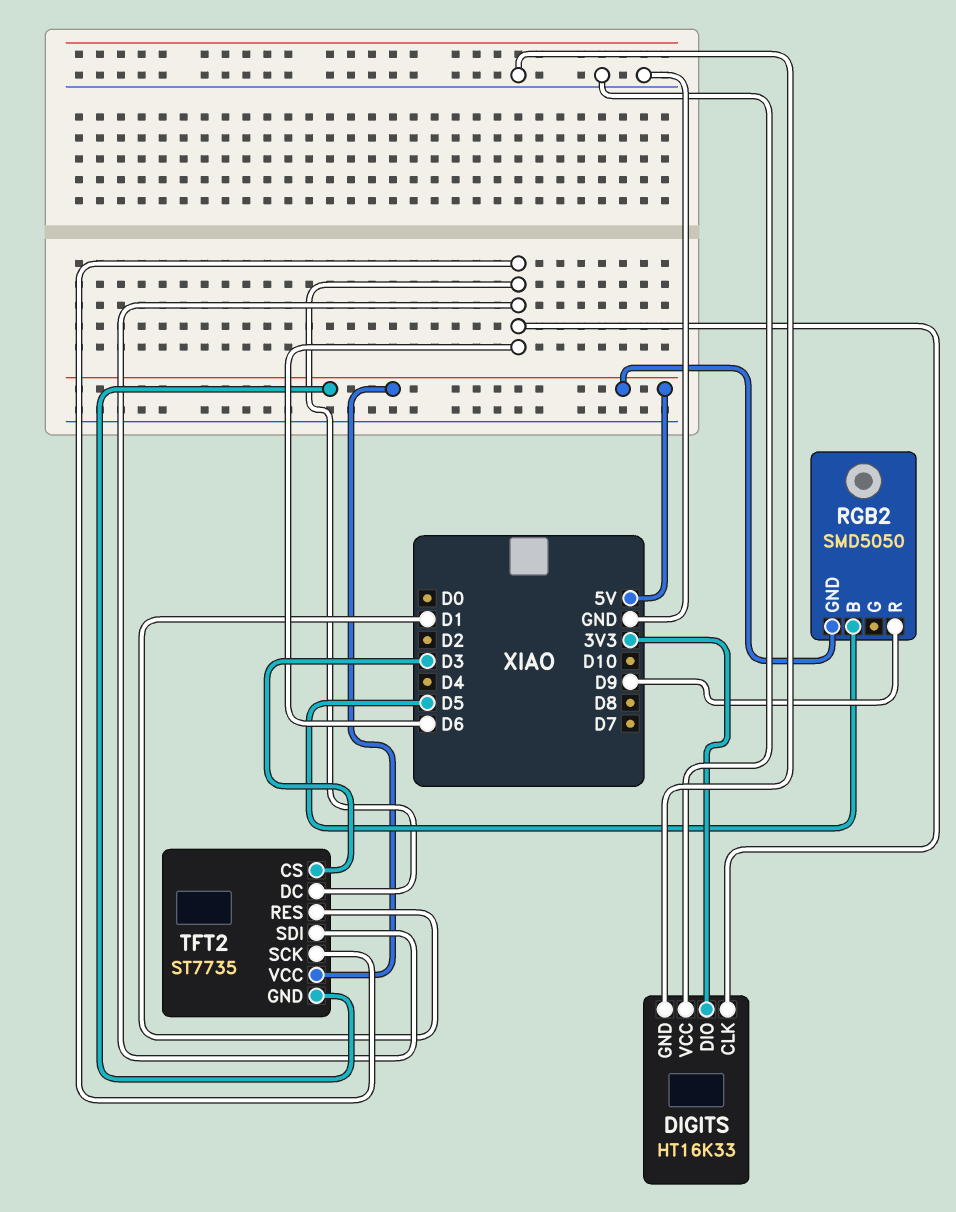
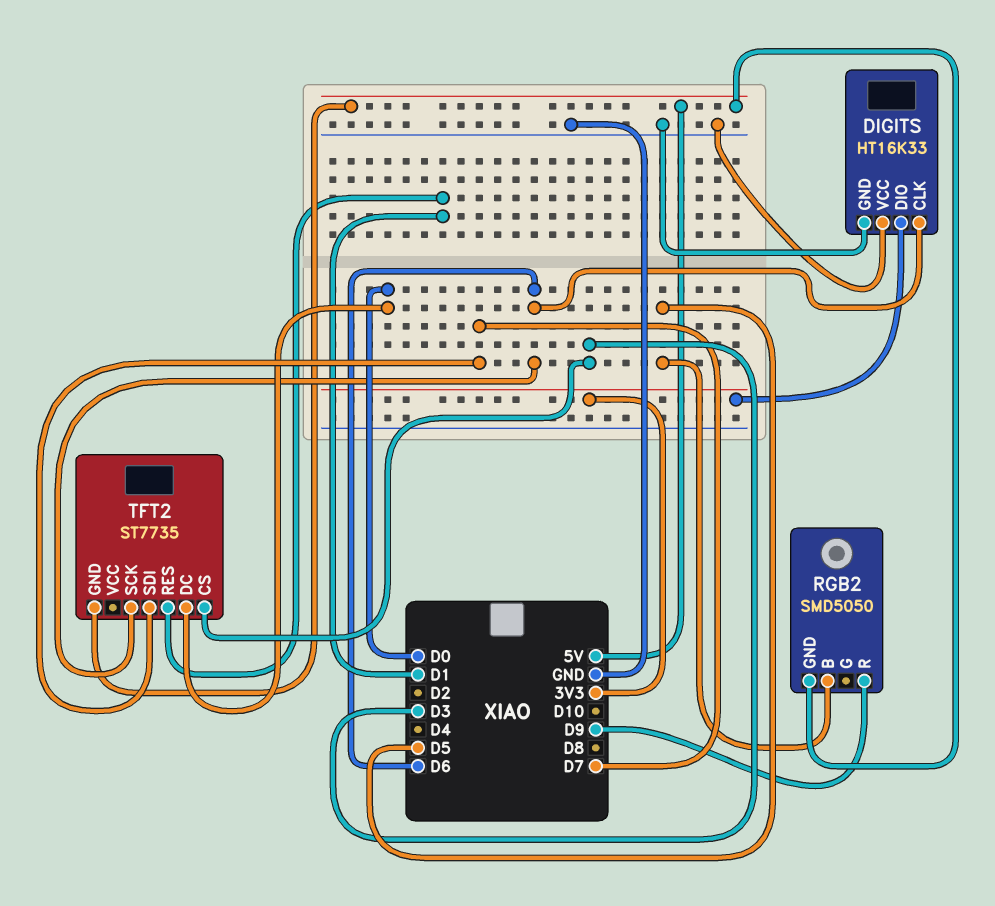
TFT2 pin DC: D6 -> D0
TFT2 pin SDI: D6 -> D7
TFT2 pin VCC: 5V -> none

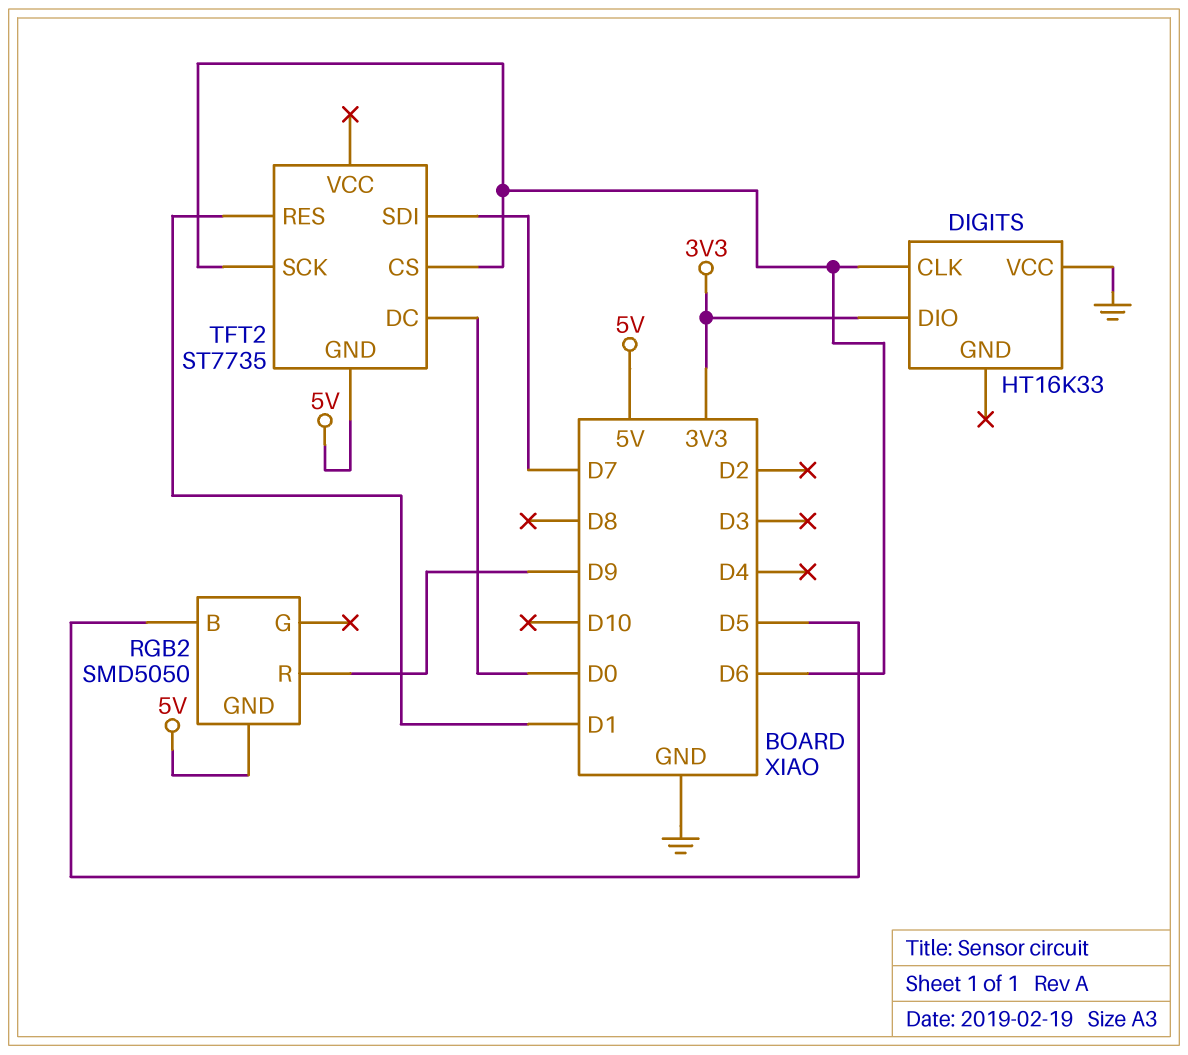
DIGITS pin GND: GND -> none
TFT2 pin CS: D3 -> D6

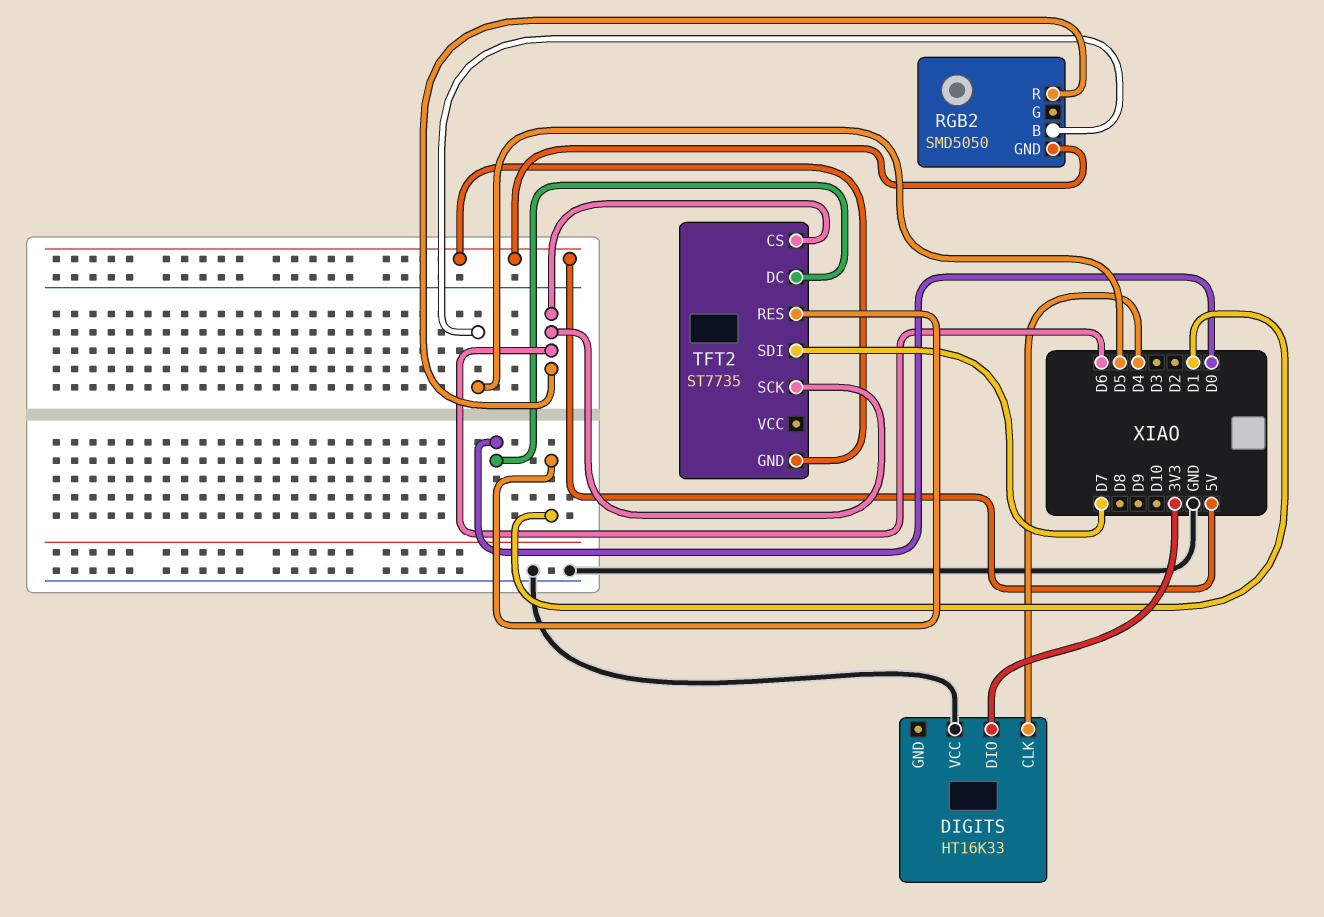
DIGITS pin CLK: D6 -> D4
RGB2 pin R: D9 -> D6

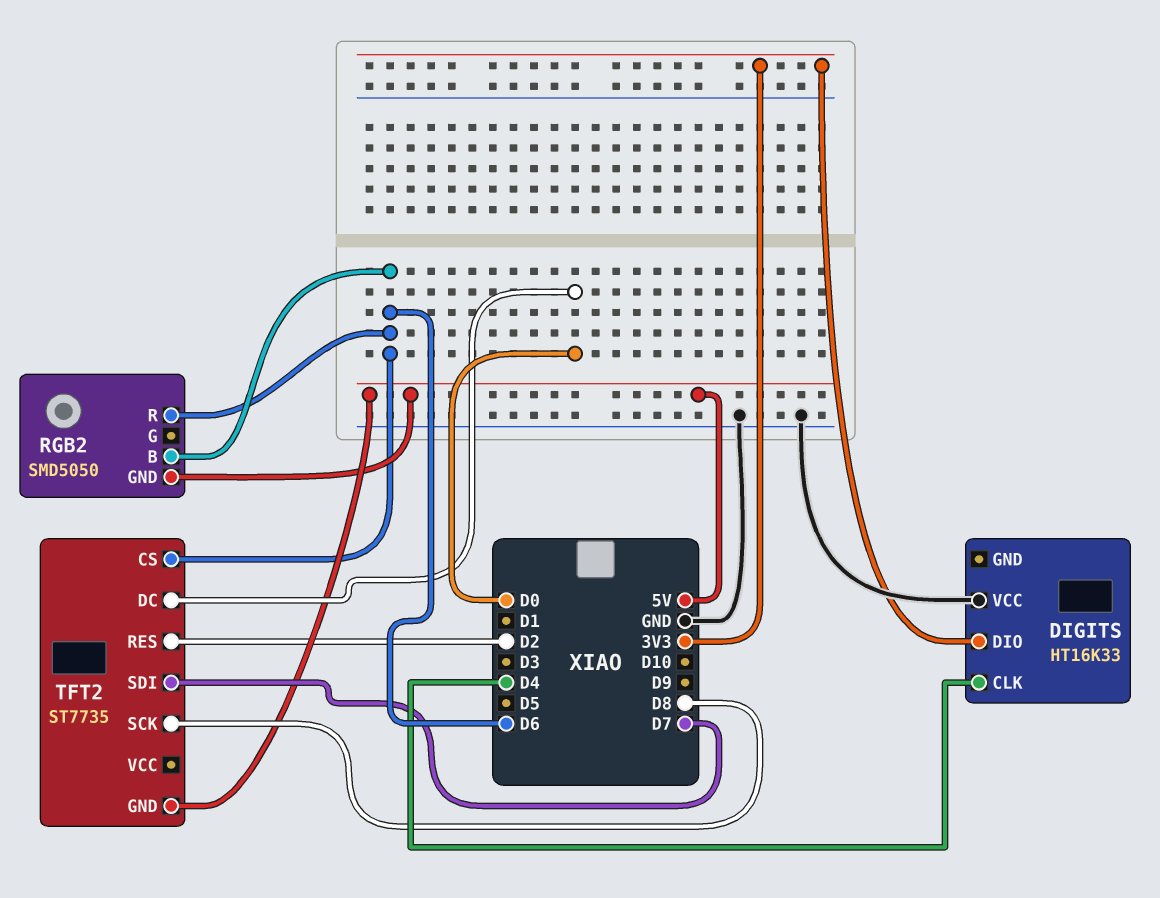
RGB2 pin B: D5 -> D6
TFT2 pin RES: D1 -> D2
TFT2 pin SCK: D6 -> D8

